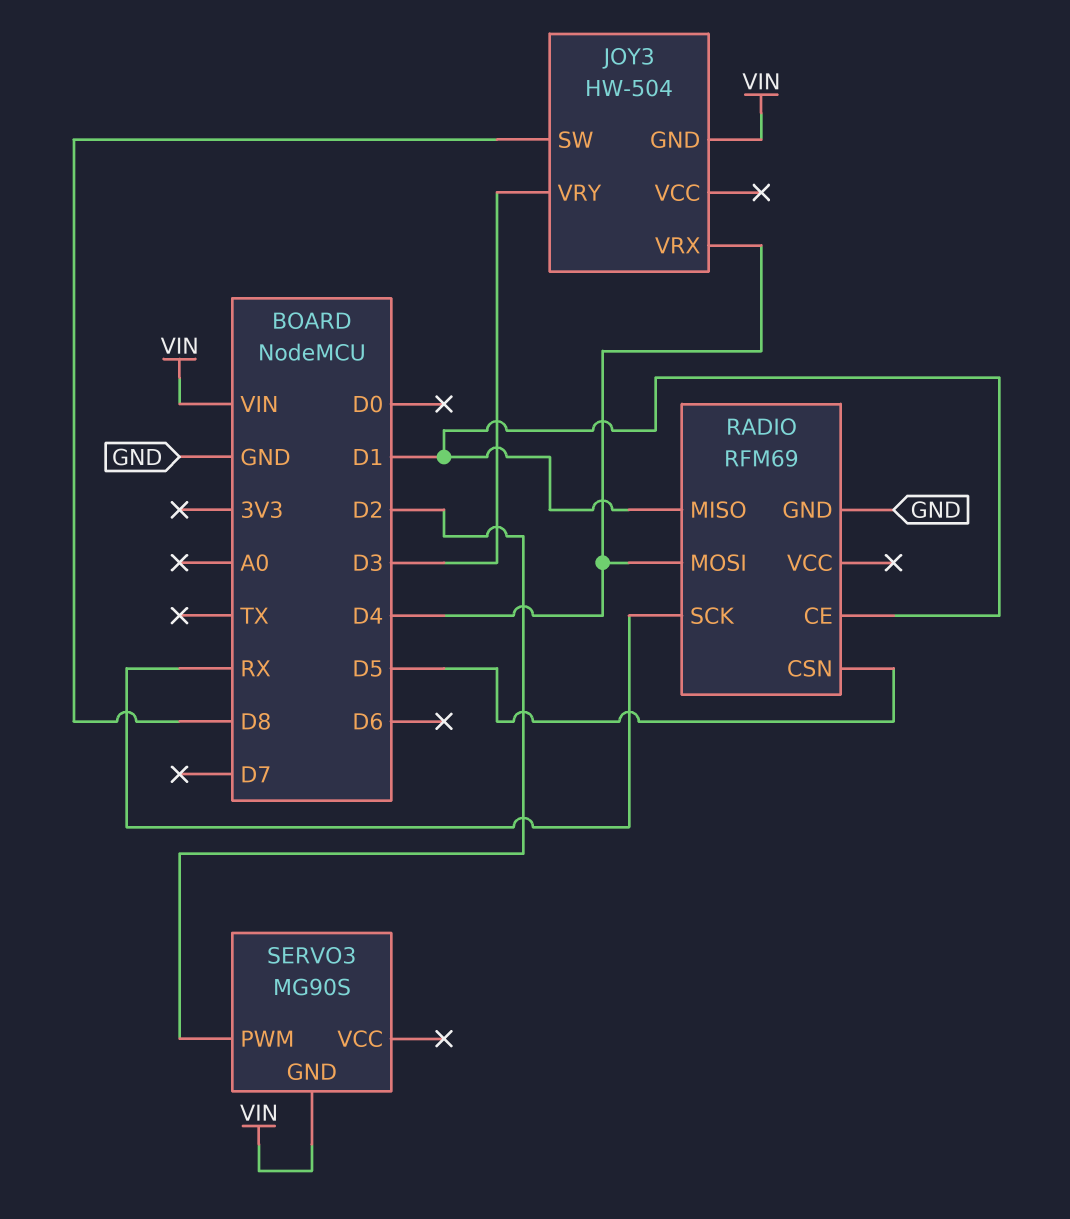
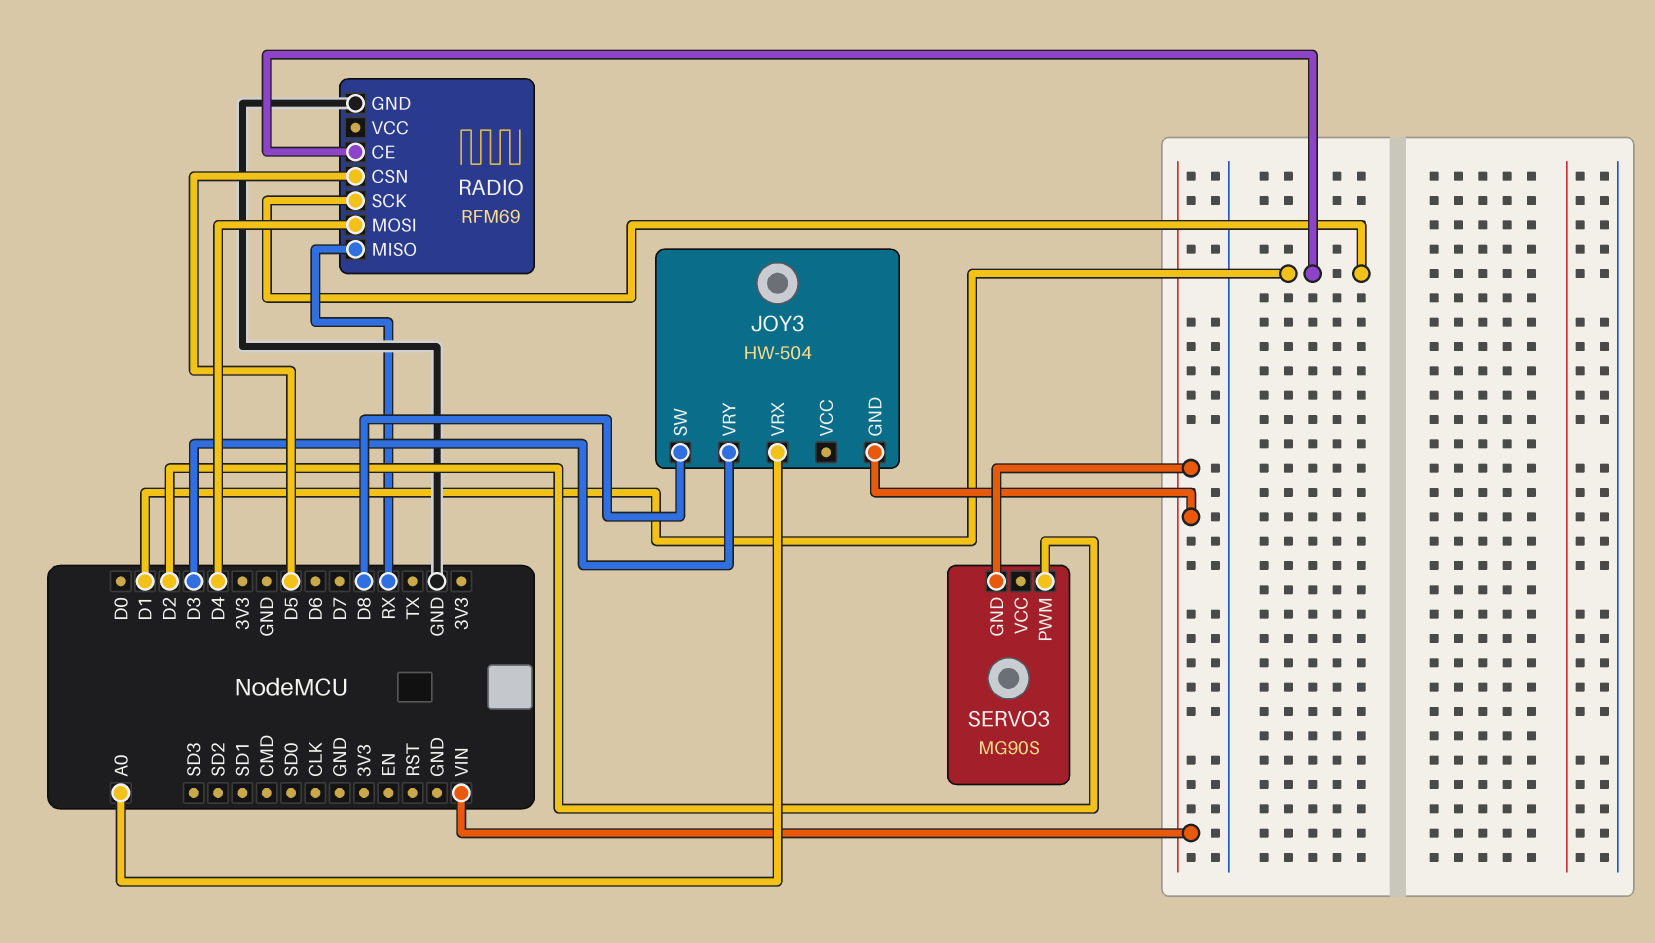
JOY3 pin VRX: D4 -> A0
RADIO pin MISO: D1 -> RX
RADIO pin SCK: RX -> D1

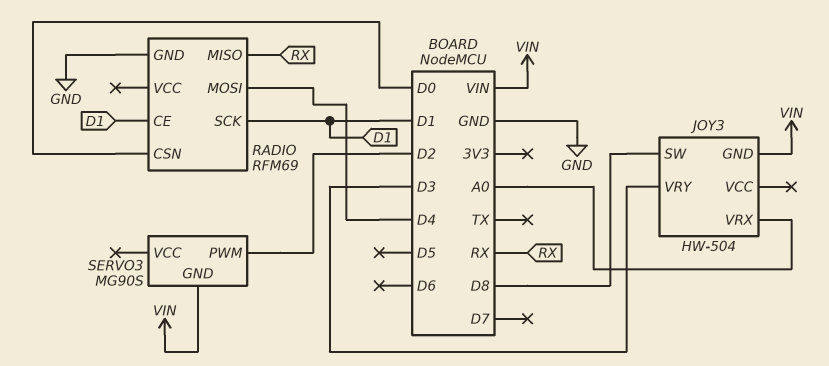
RADIO pin CSN: D5 -> D0

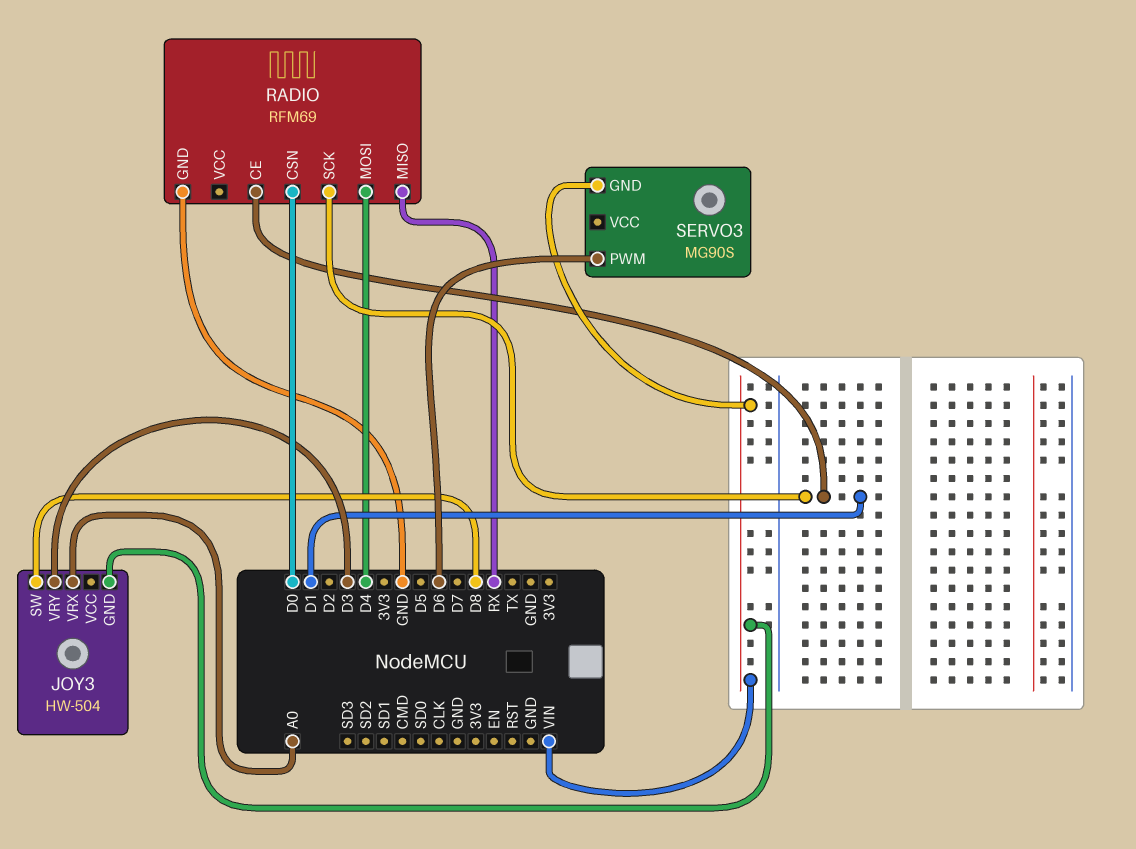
SERVO3 pin PWM: D2 -> D6

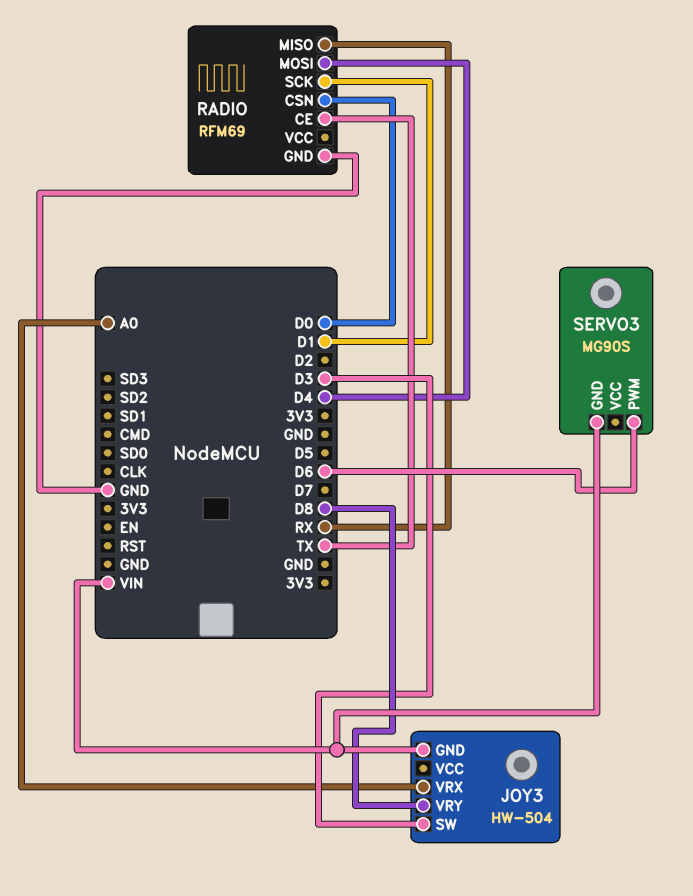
JOY3 pin SW: D8 -> D3
JOY3 pin VRY: D3 -> D8
RADIO pin CE: D1 -> TX

